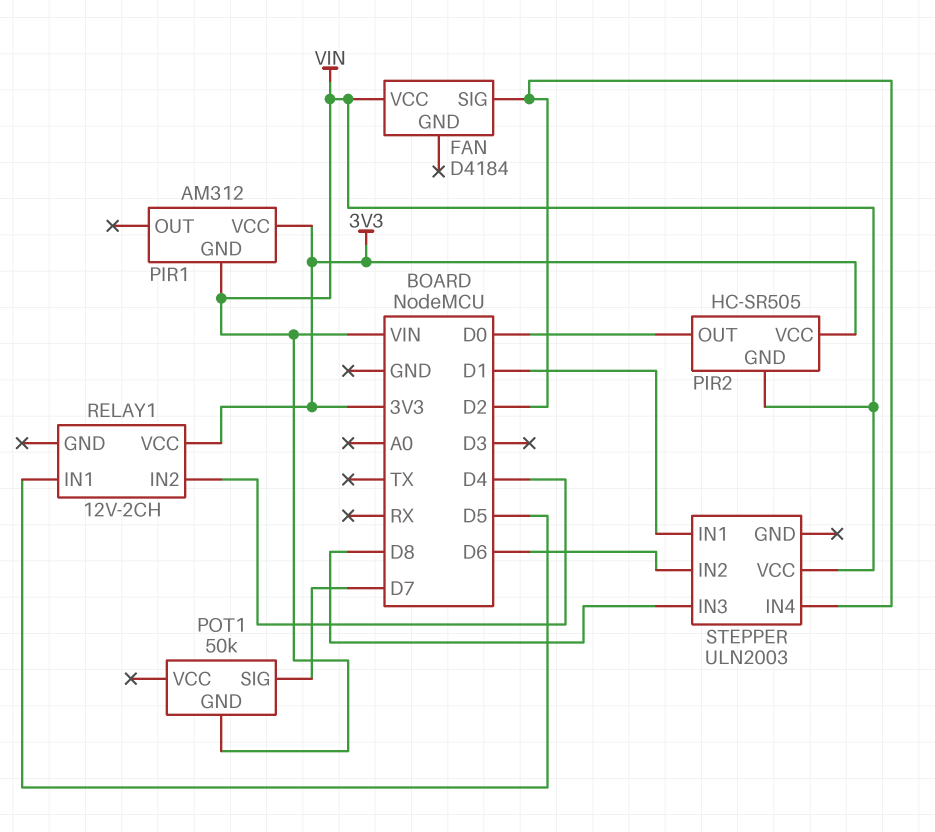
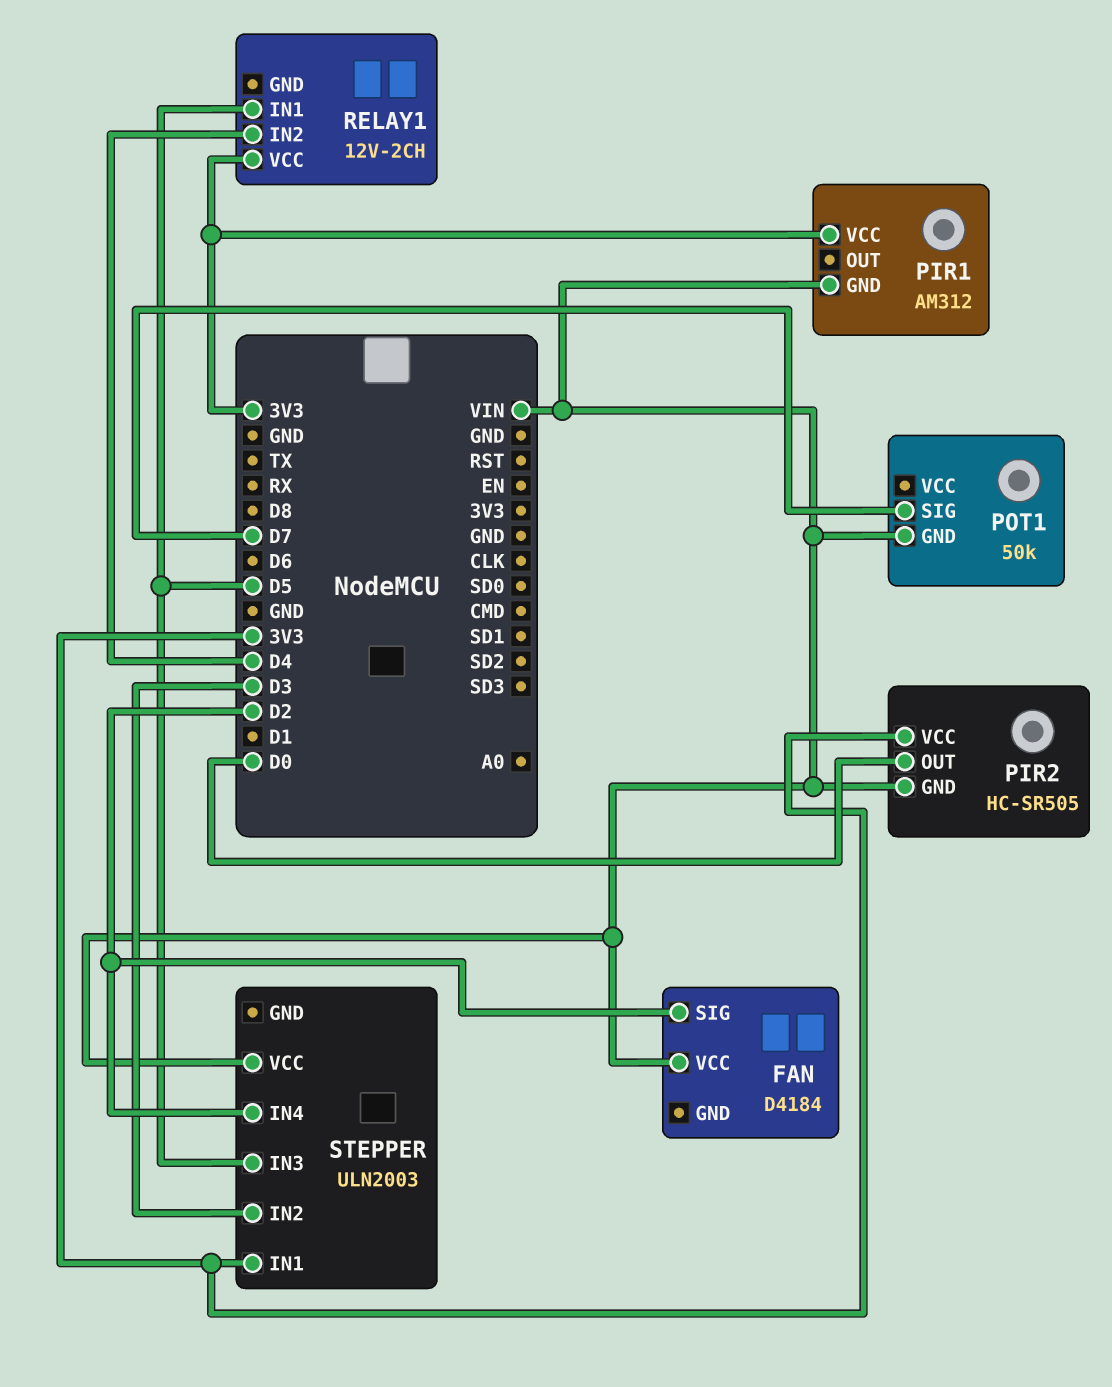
STEPPER pin IN1: D1 -> 3V3
STEPPER pin IN2: D6 -> D3
STEPPER pin IN3: D8 -> D5

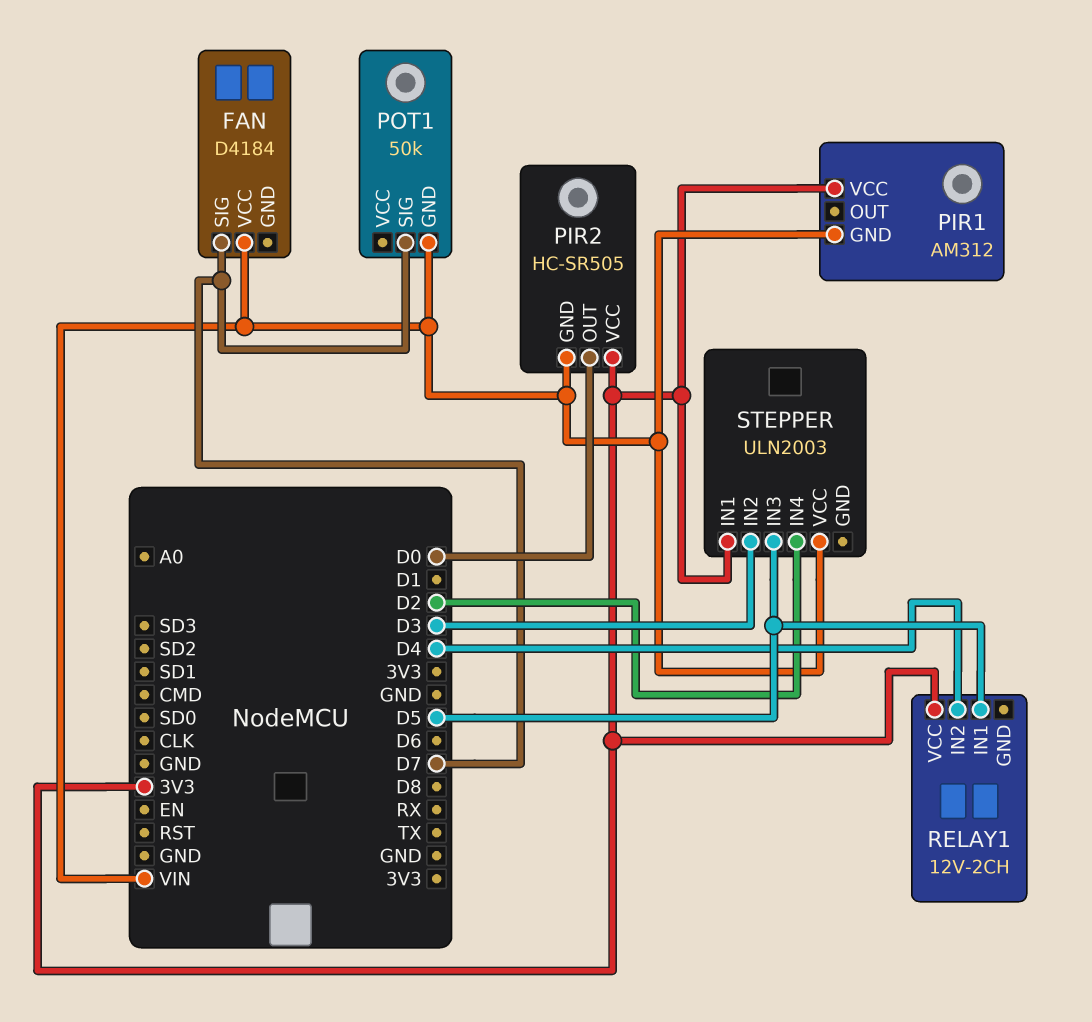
FAN pin SIG: D2 -> D7

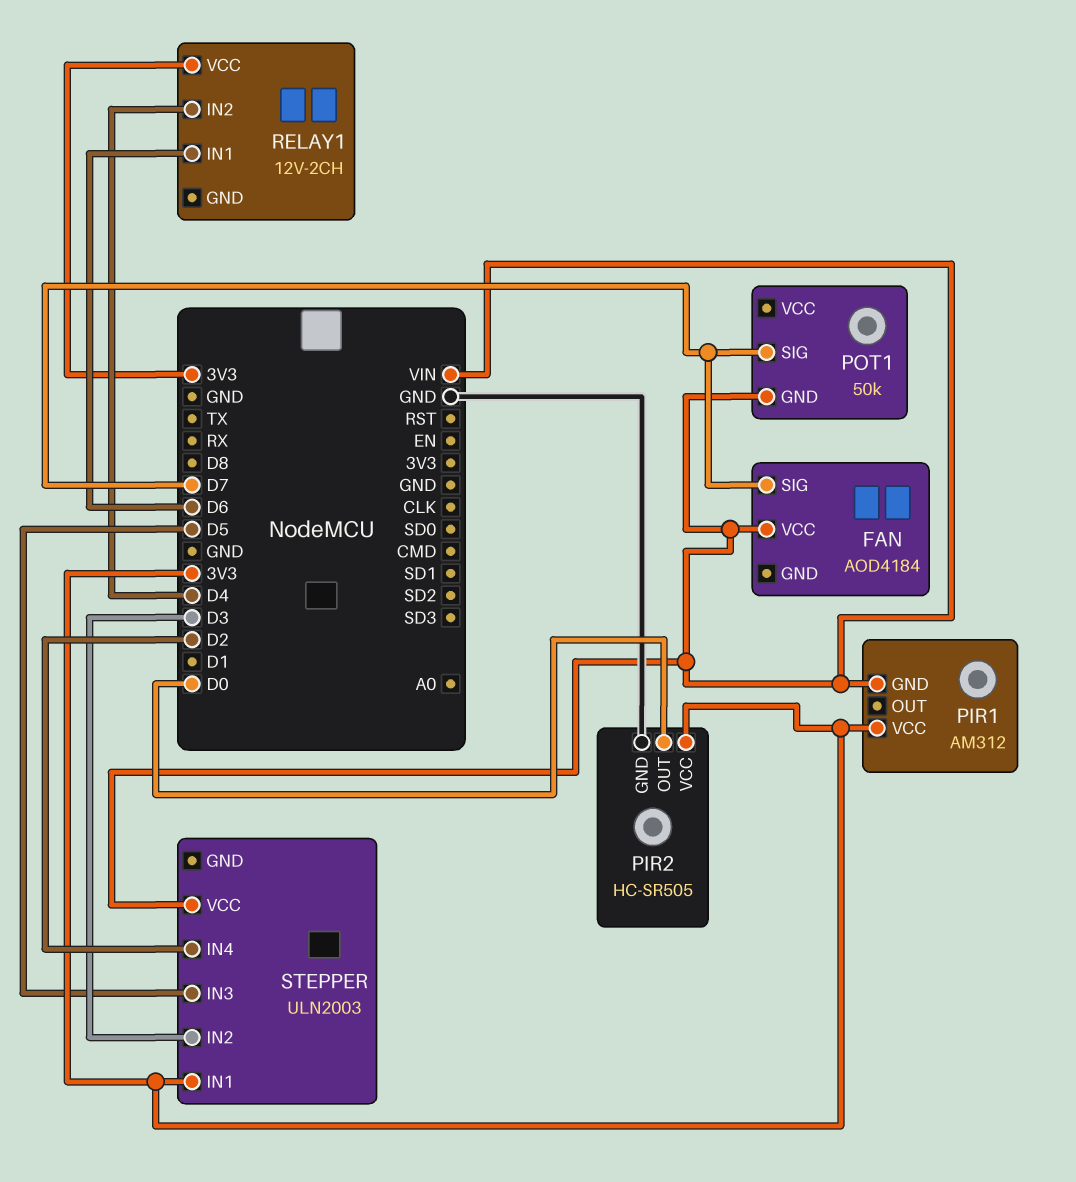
FAN: D4184 -> AOD4184
PIR2 pin GND: VIN -> GND
RELAY1 pin IN1: D5 -> D6

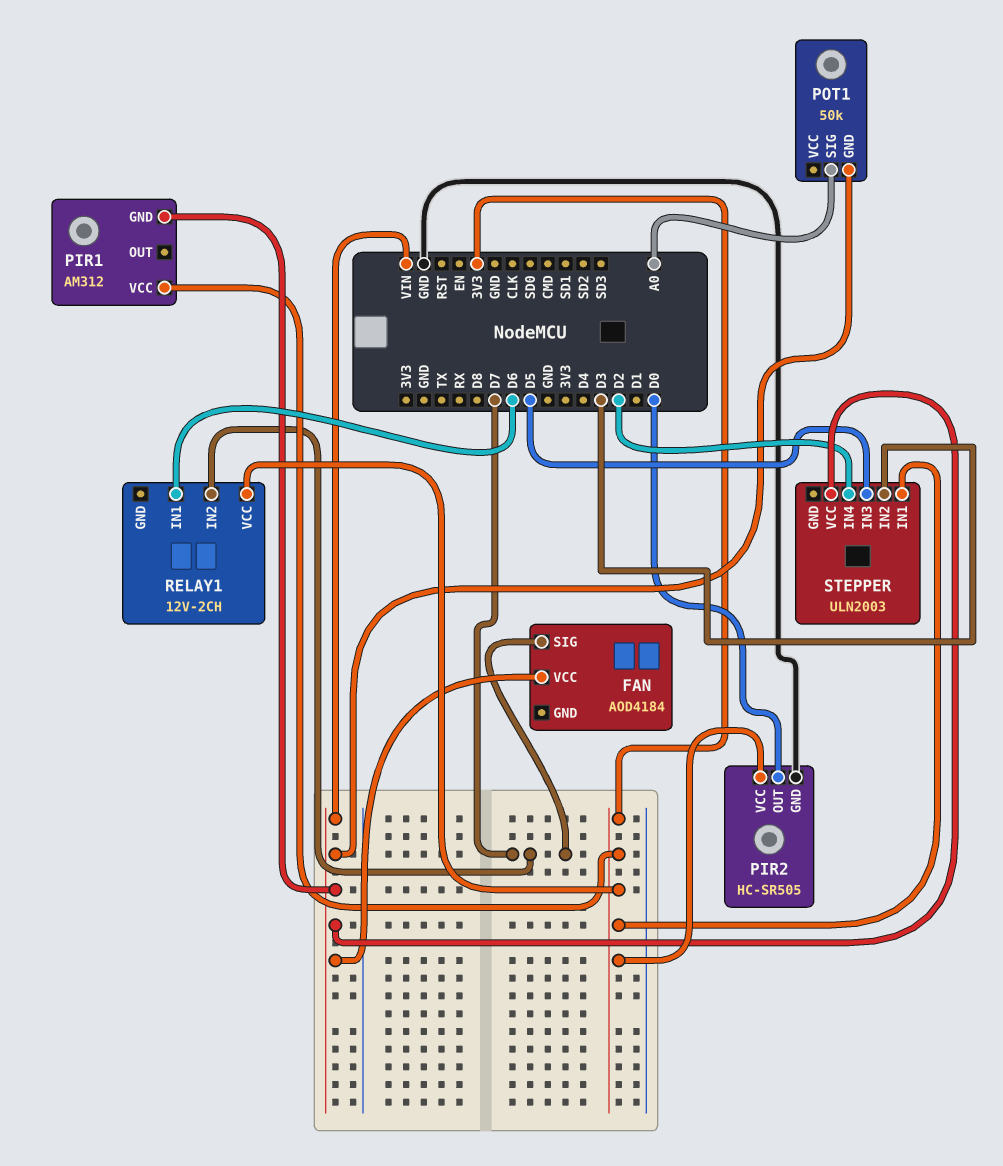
POT1 pin SIG: D7 -> A0
RELAY1 pin IN2: D4 -> D7

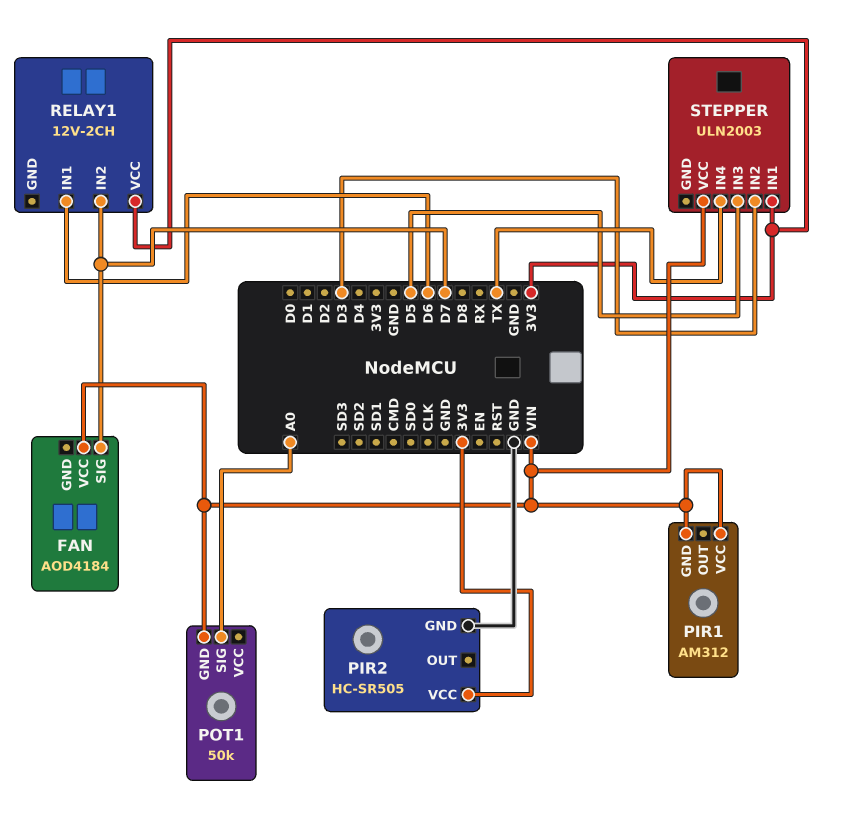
PIR1 pin VCC: 3V3 -> VIN
PIR2 pin OUT: D0 -> none
STEPPER pin IN4: D2 -> TX

